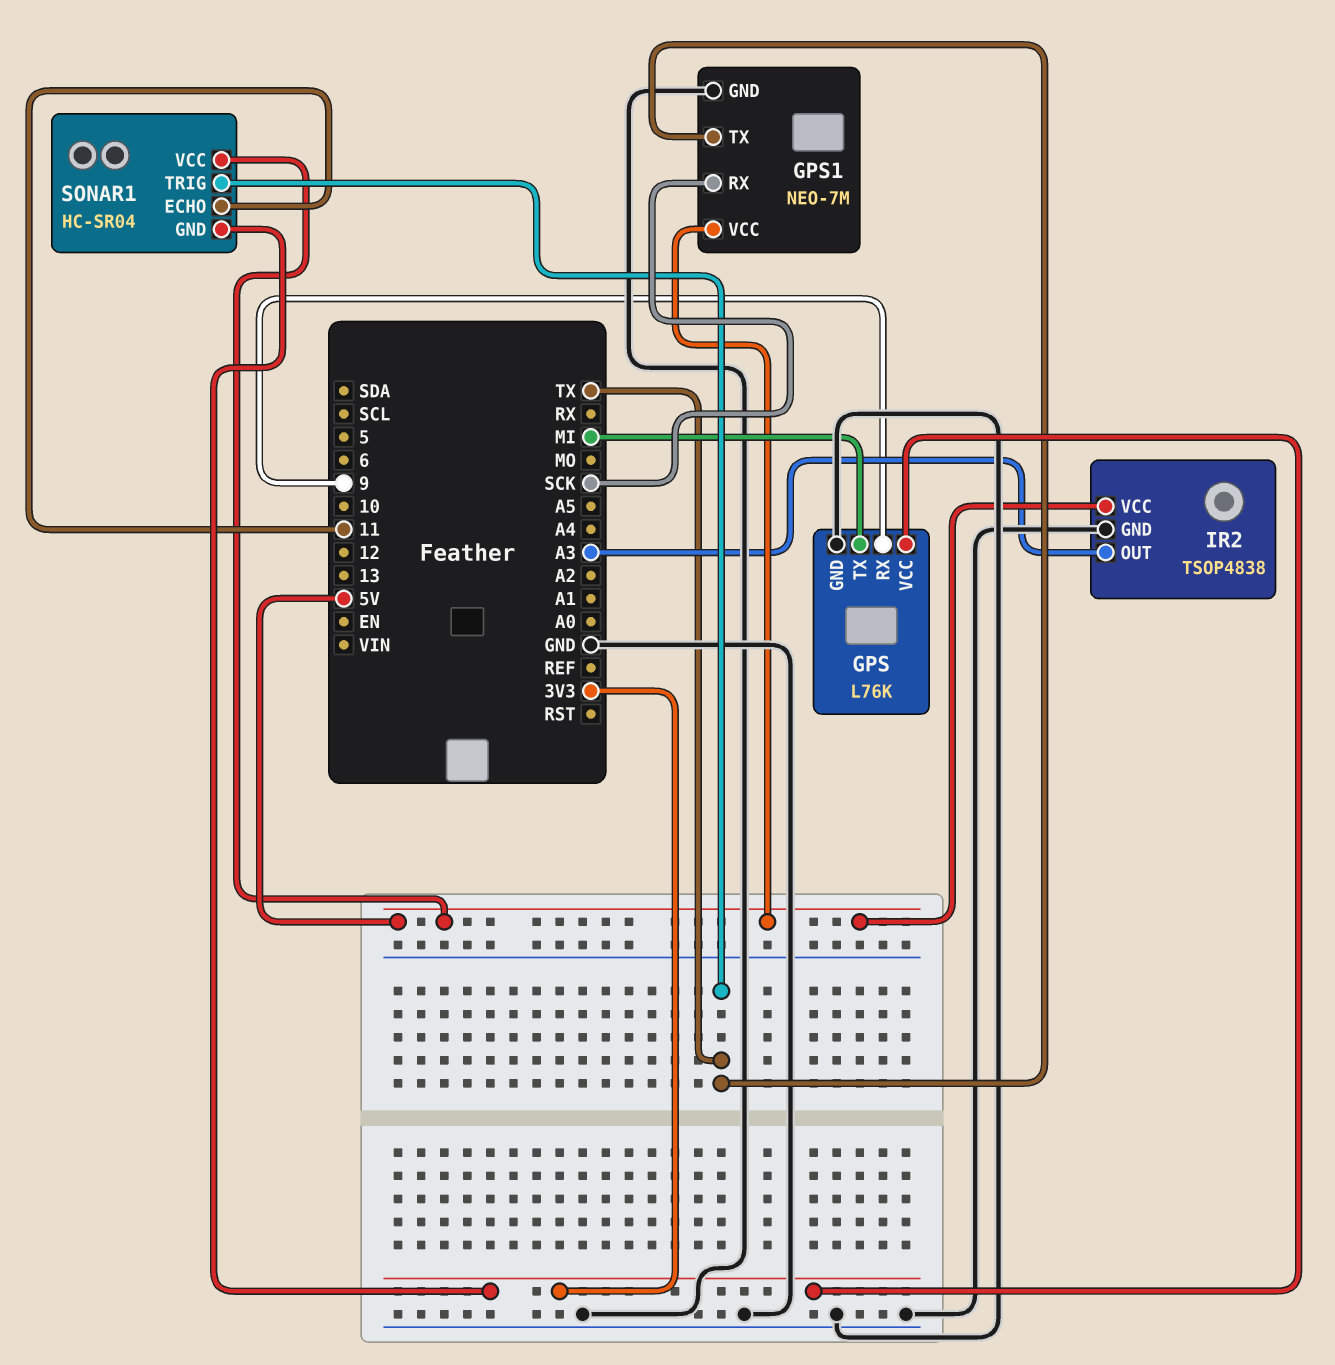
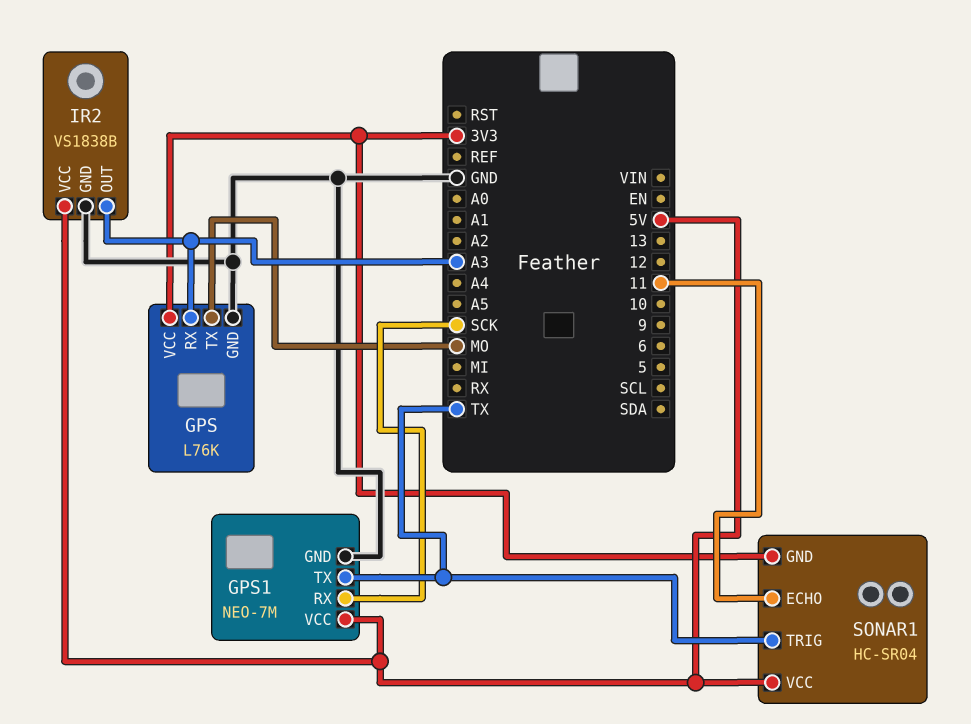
GPS pin RX: 9 -> A3
GPS pin TX: MI -> MO
IR2: TSOP4838 -> VS1838B

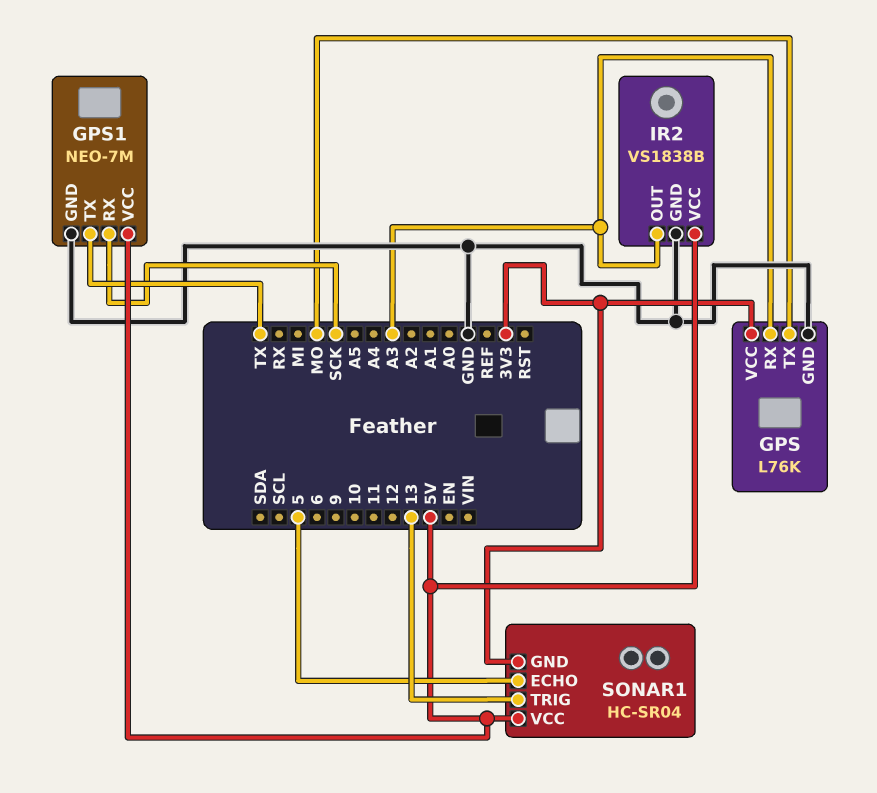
SONAR1 pin ECHO: 11 -> 5
SONAR1 pin TRIG: TX -> 13

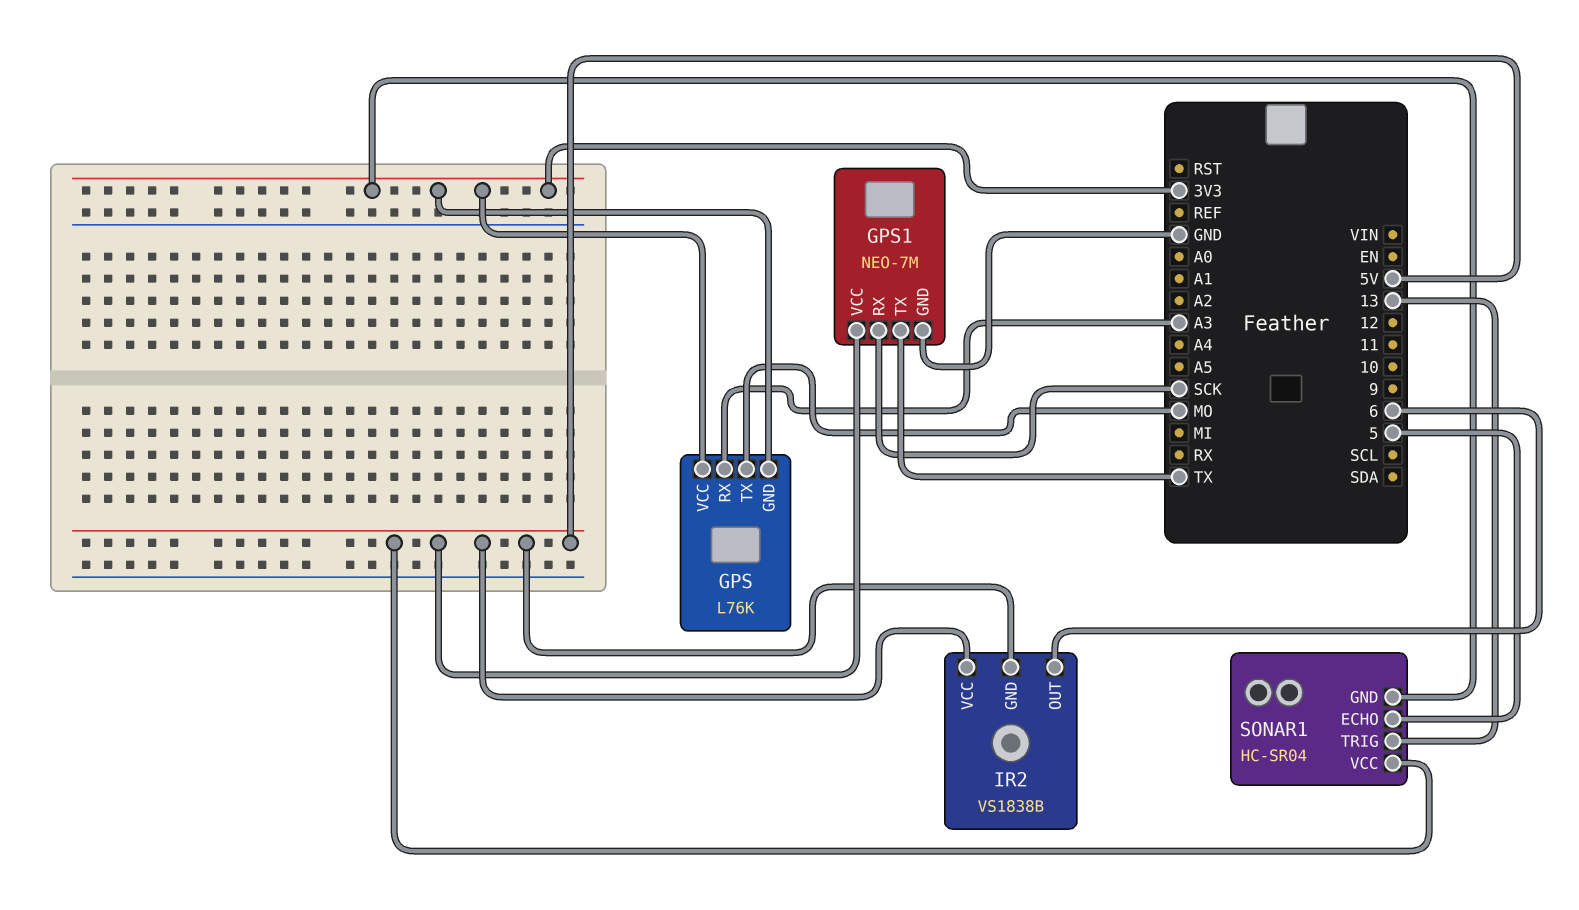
GPS pin GND: GND -> 3V3
IR2 pin GND: GND -> 5V
IR2 pin OUT: A3 -> 6

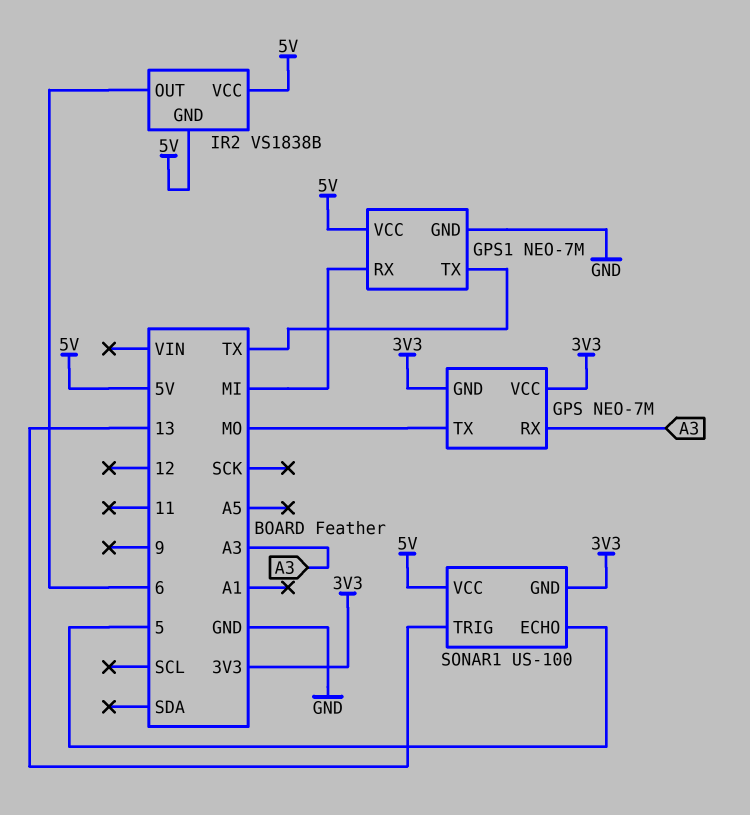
GPS: L76K -> NEO-7M
GPS1 pin RX: SCK -> MI
SONAR1: HC-SR04 -> US-100

